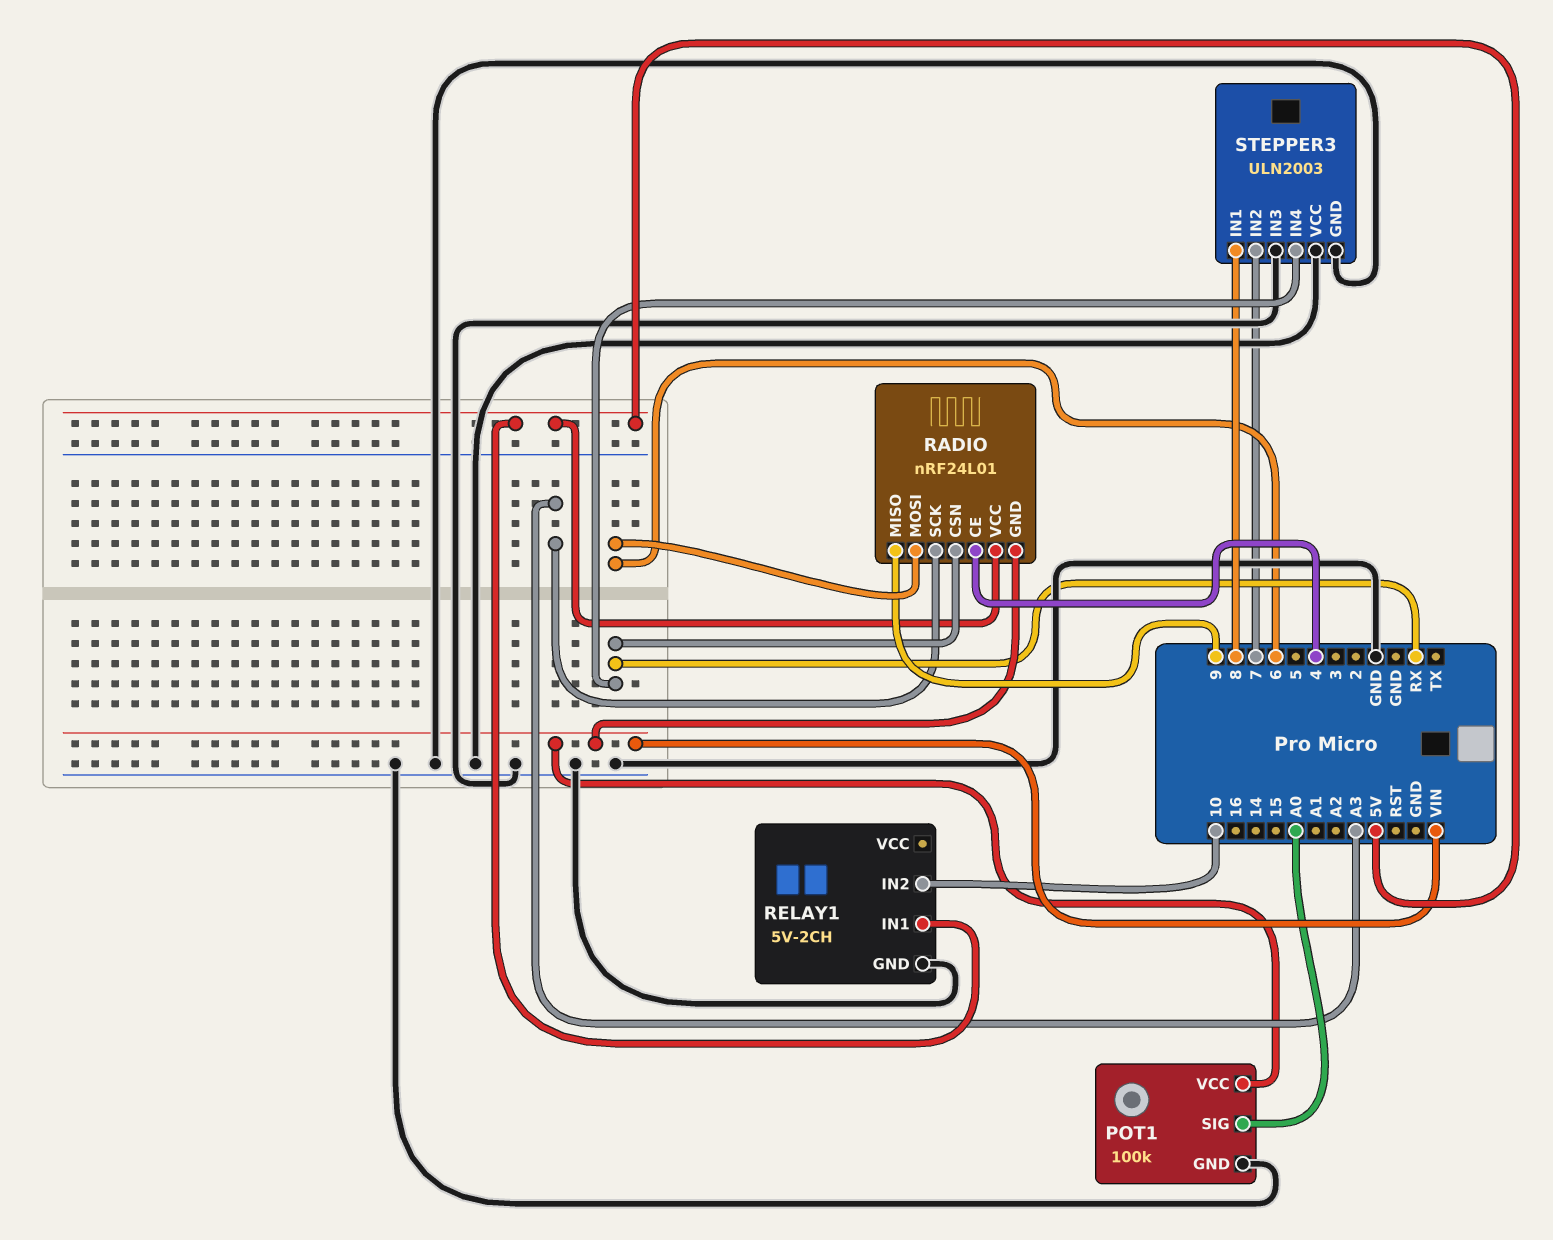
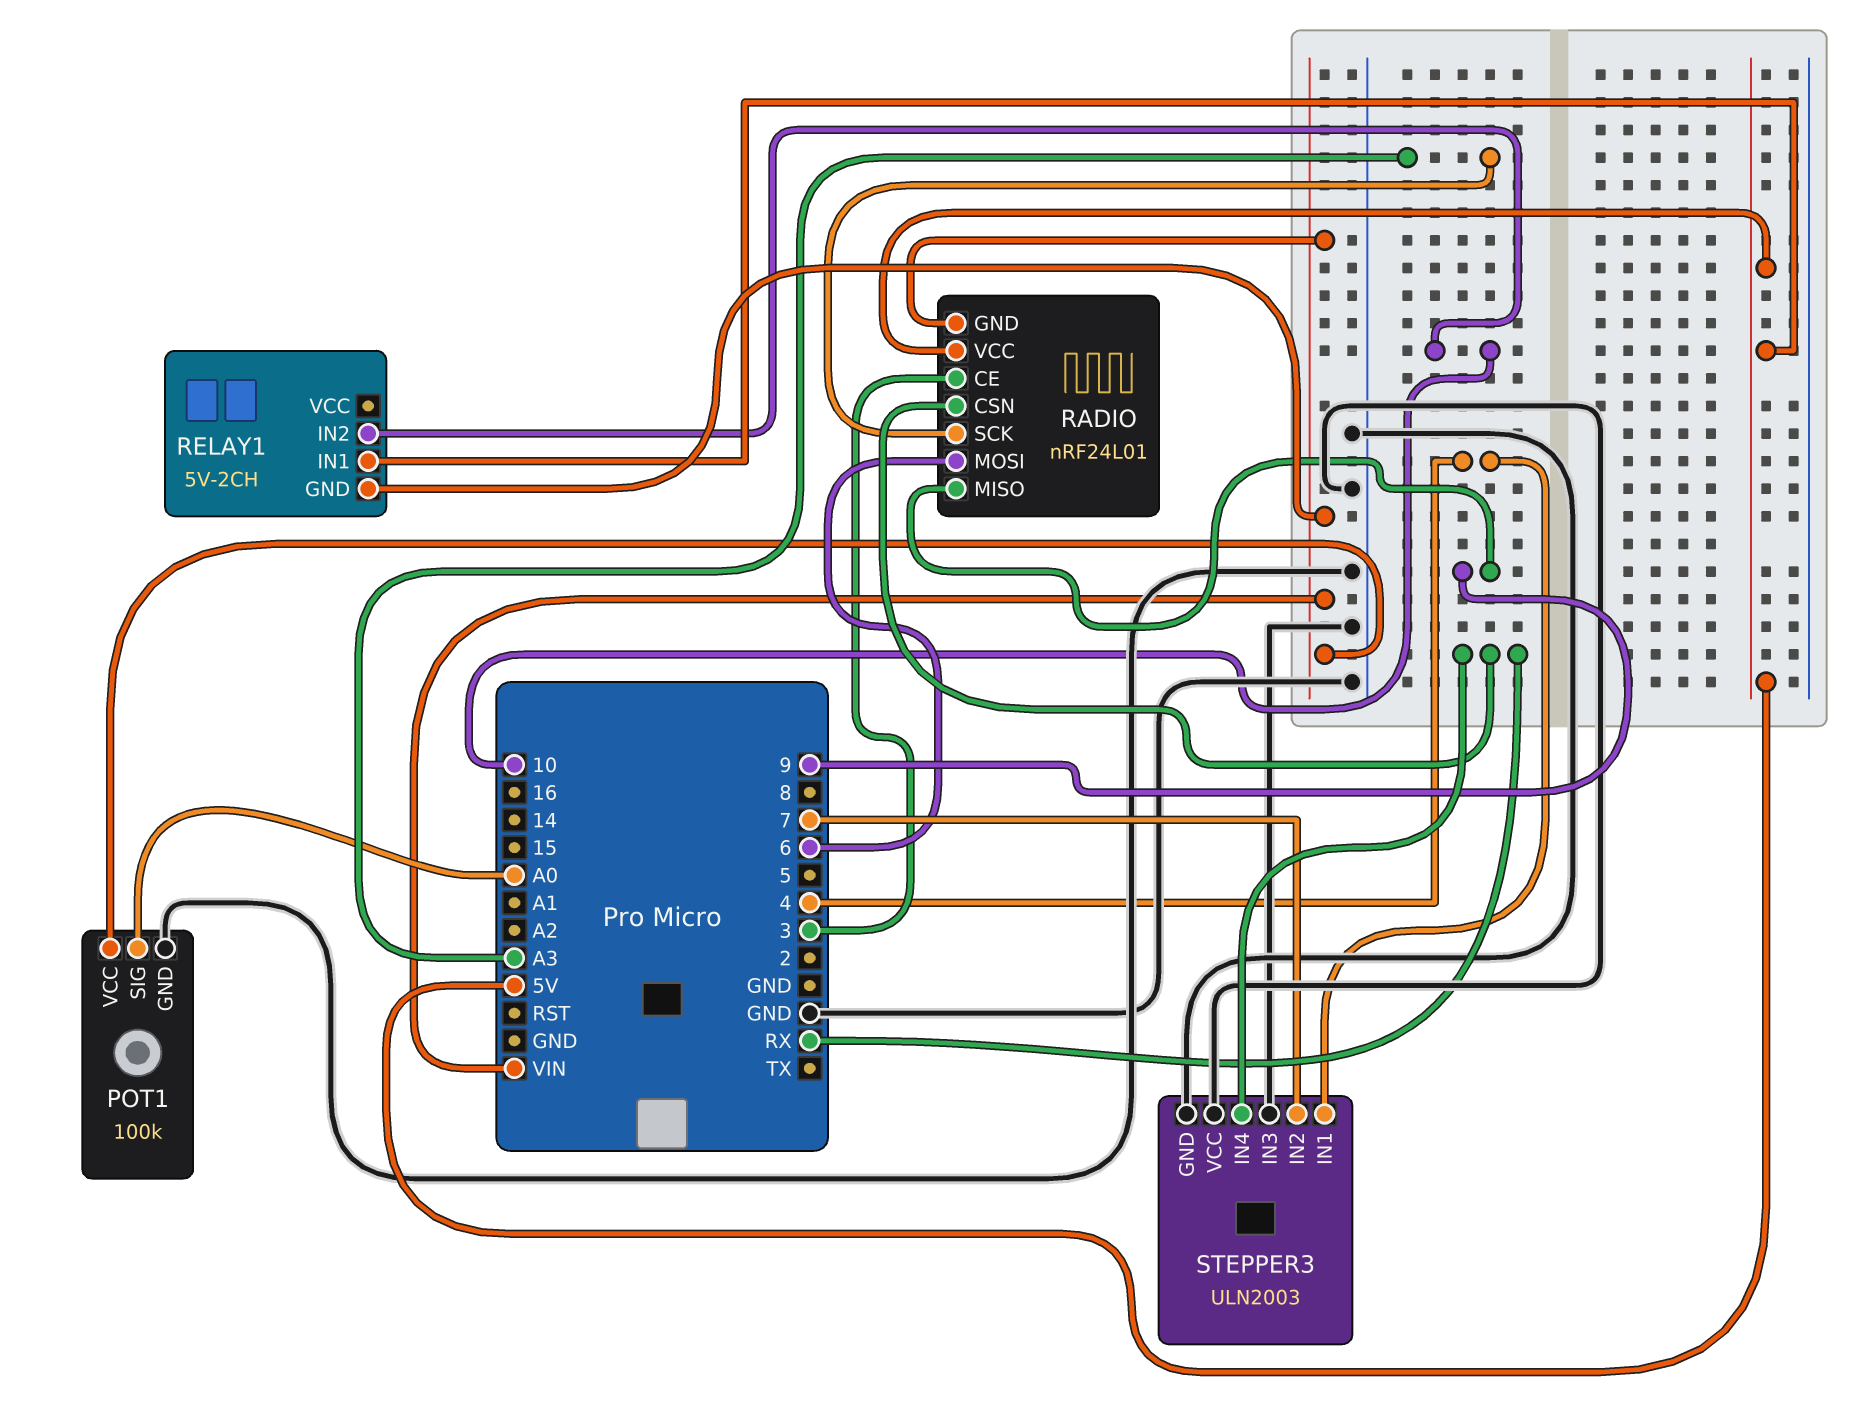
RADIO pin CE: 4 -> 3
RELAY1 pin GND: GND -> VIN
STEPPER3 pin IN1: 8 -> 4

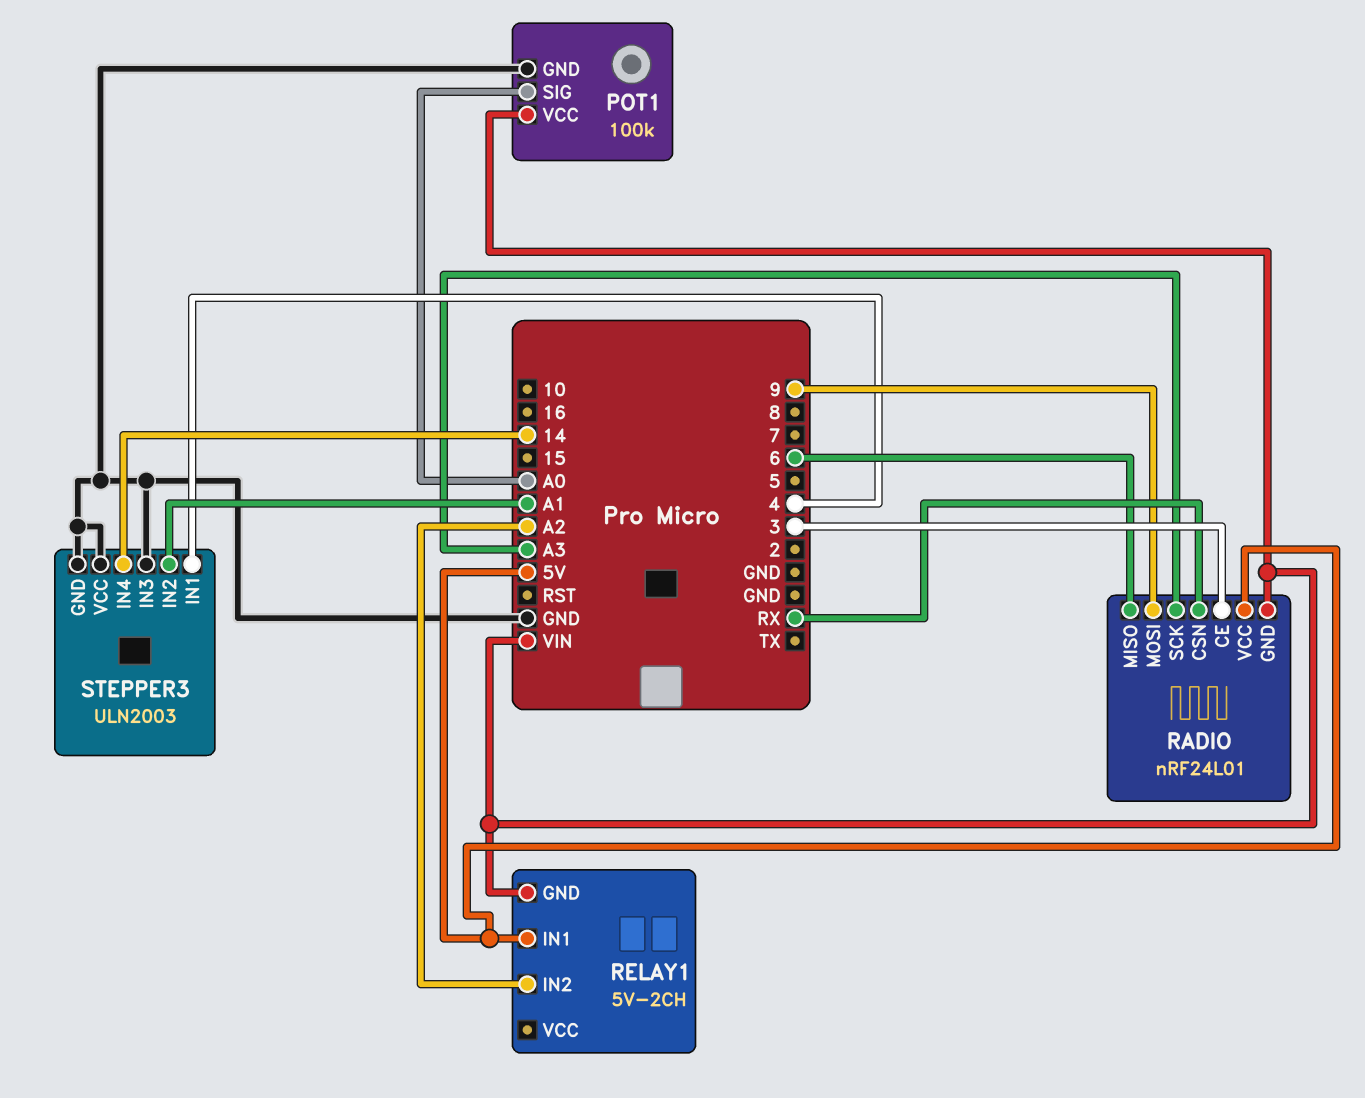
RADIO pin MISO: 9 -> 6
RADIO pin MOSI: 6 -> 9
RELAY1 pin IN2: 10 -> A2
STEPPER3 pin IN2: 7 -> A1
STEPPER3 pin IN4: RX -> 14

